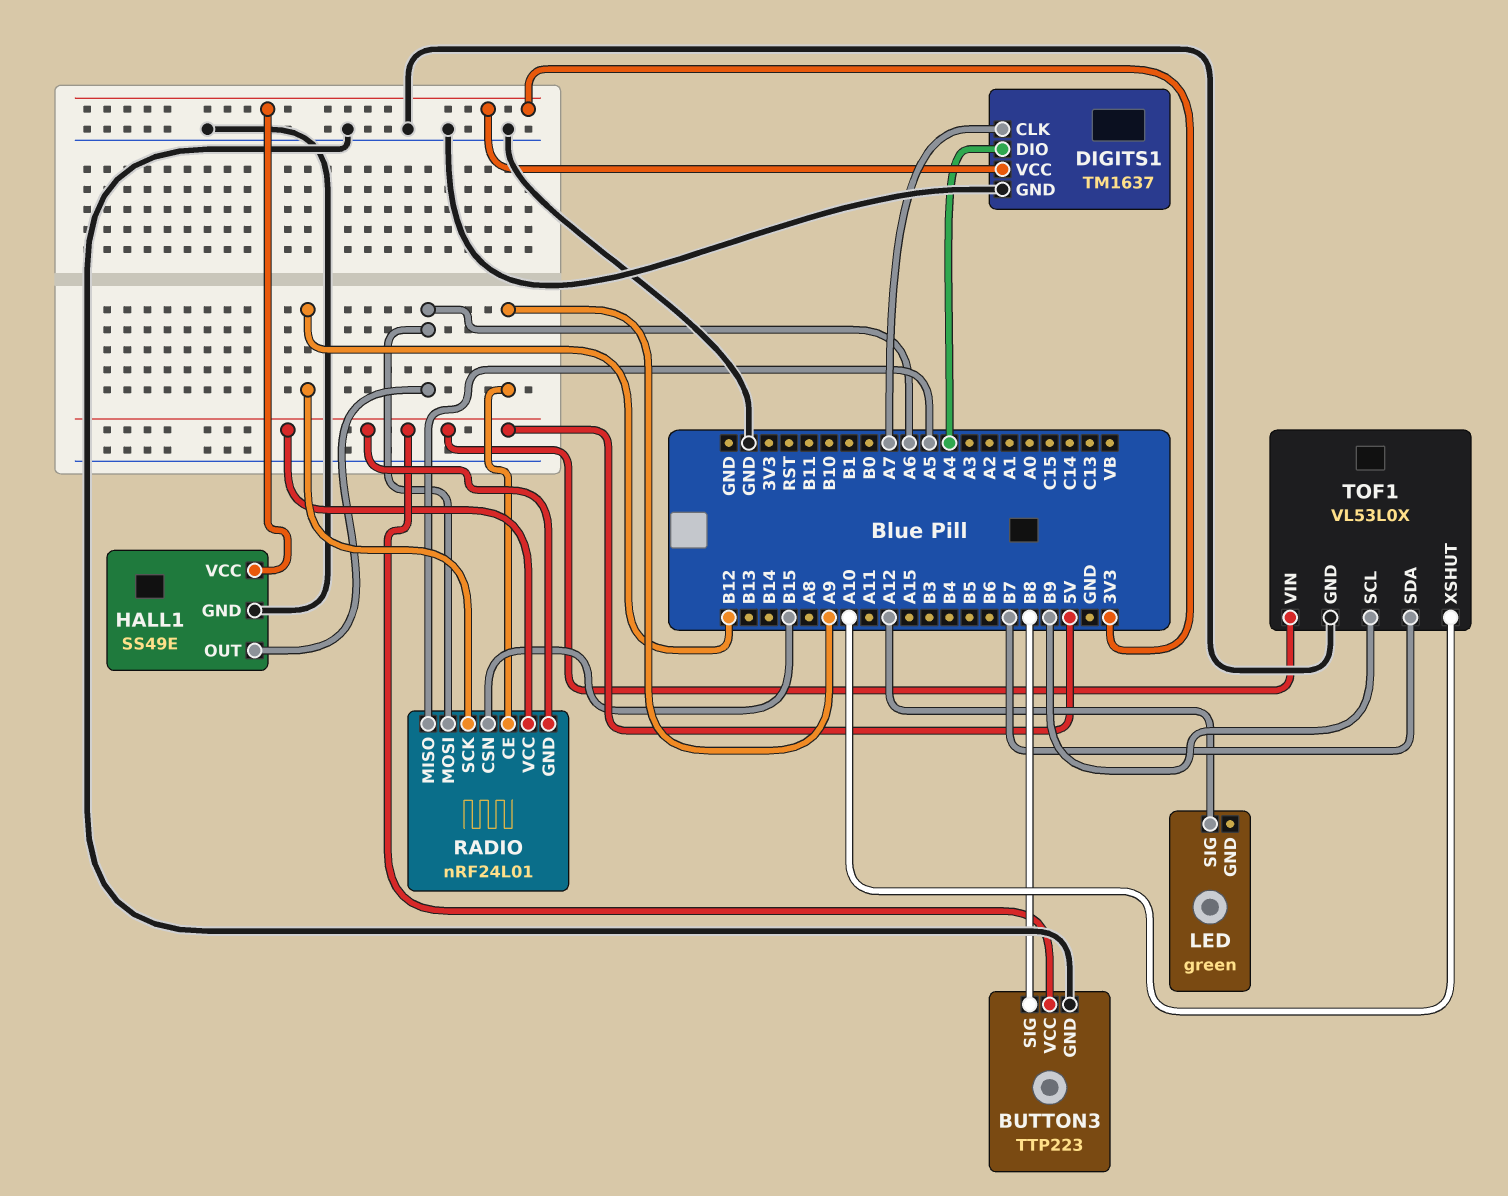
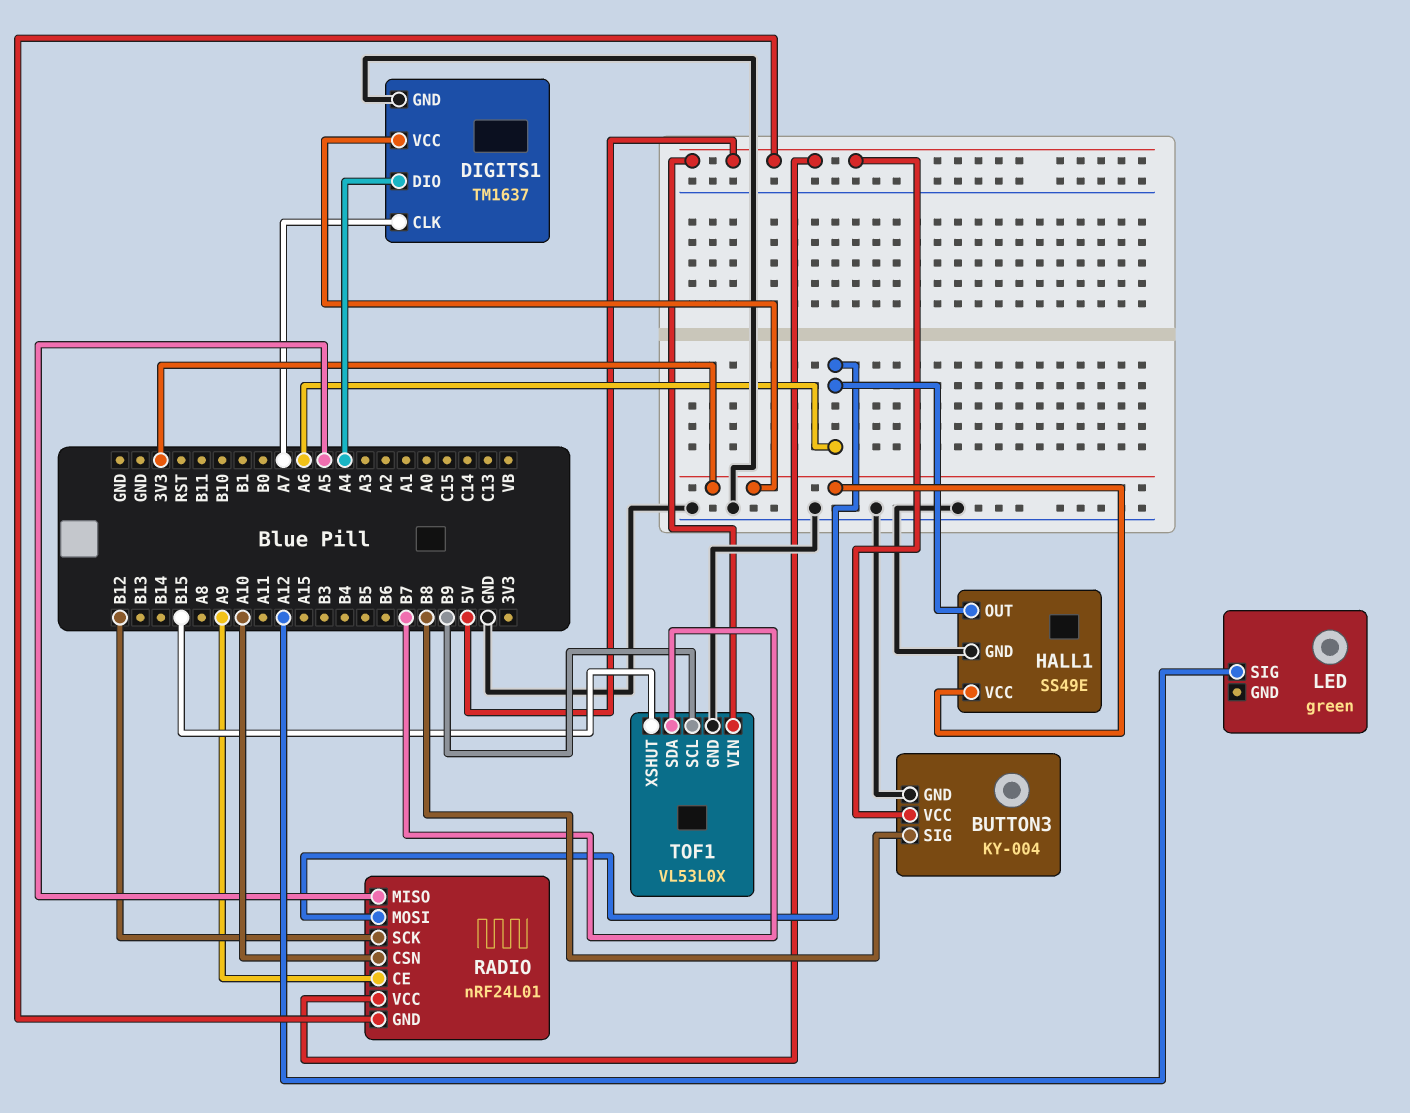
BUTTON3: TTP223 -> KY-004
RADIO pin CSN: B15 -> A10
TOF1 pin XSHUT: A10 -> B15

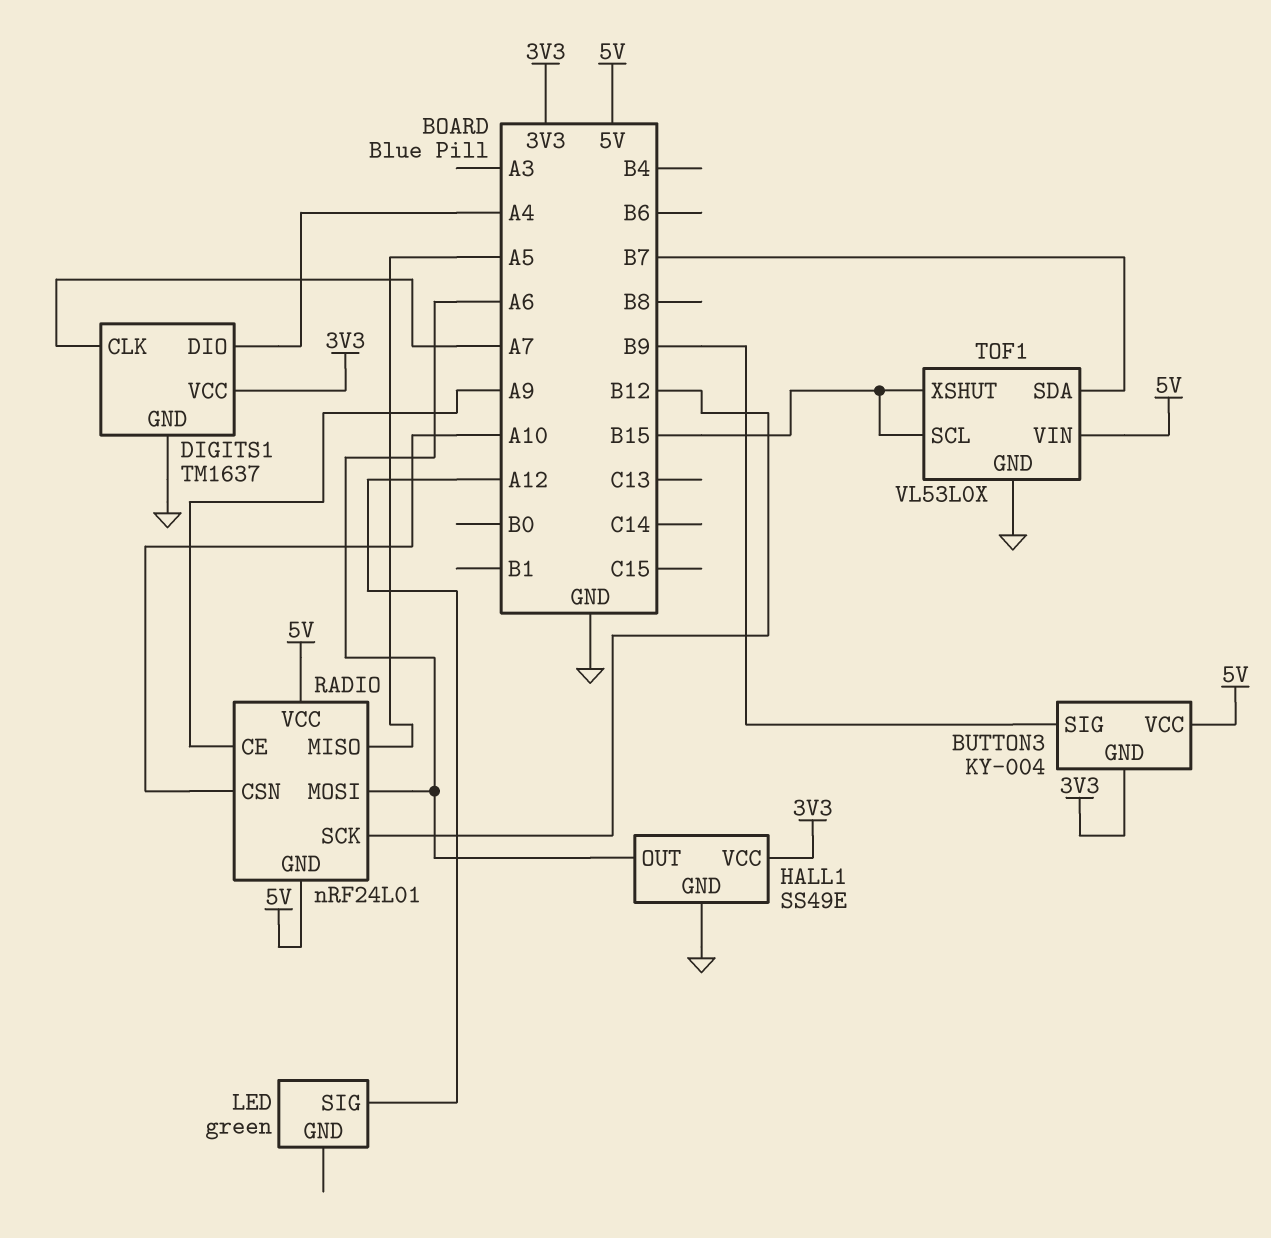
BUTTON3 pin GND: GND -> 3V3
BUTTON3 pin SIG: B8 -> B9
TOF1 pin SCL: B9 -> B15

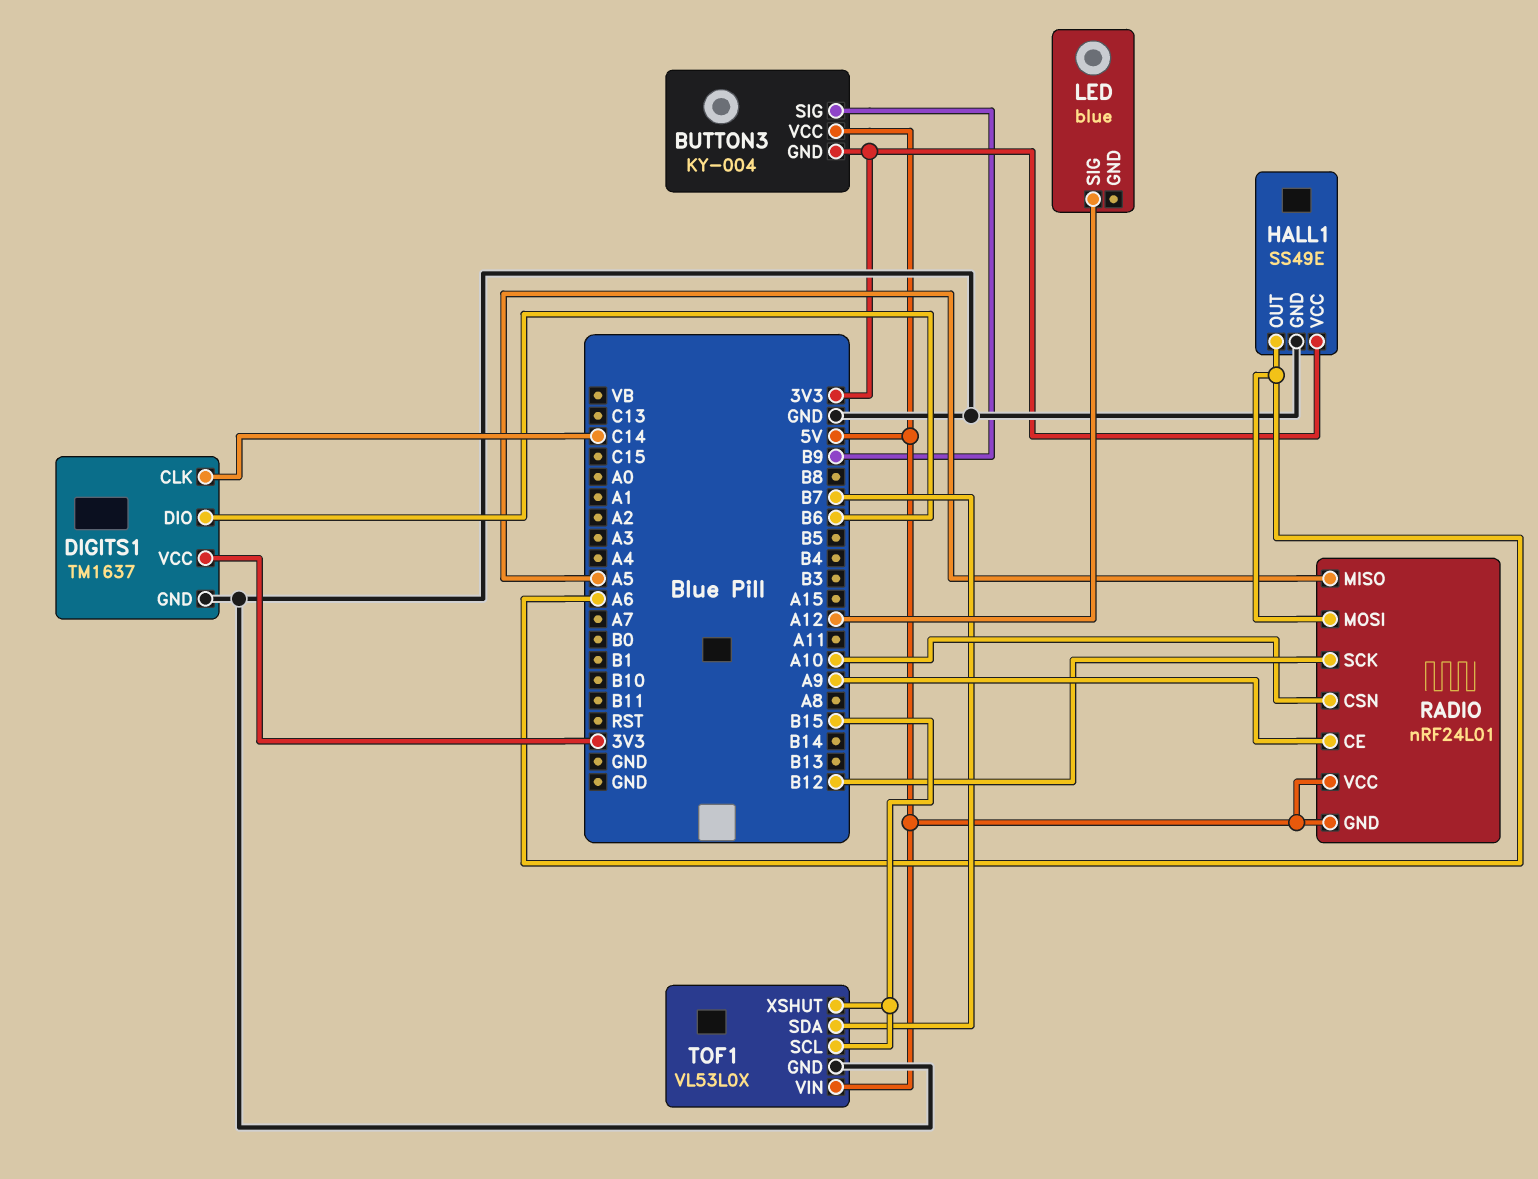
DIGITS1 pin CLK: A7 -> C14
DIGITS1 pin DIO: A4 -> B6
LED: green -> blue

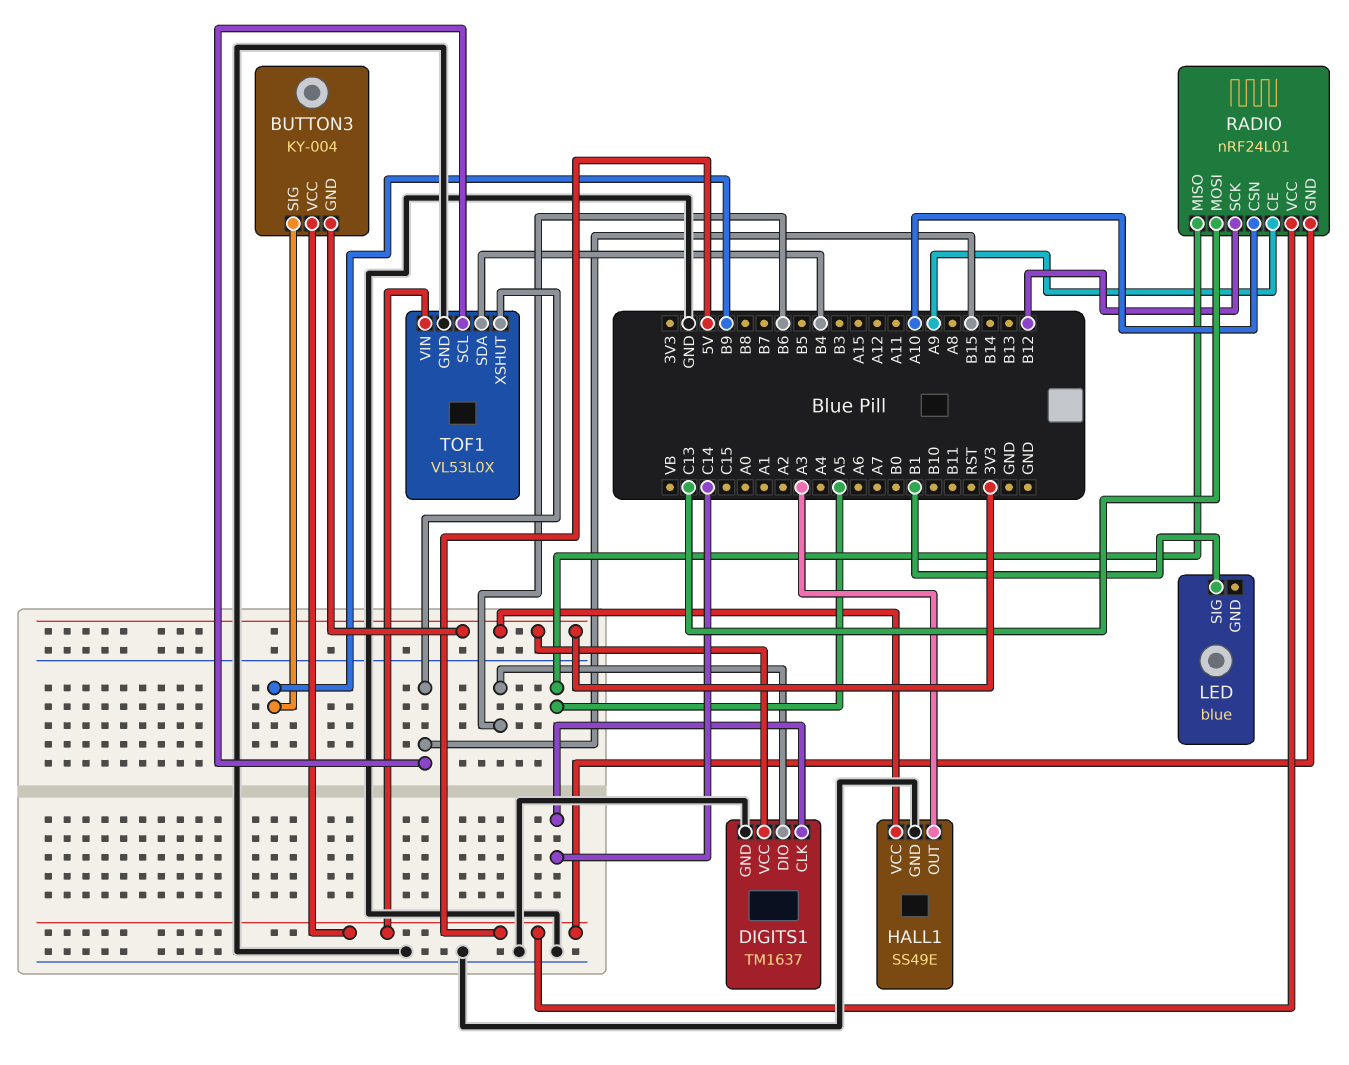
HALL1 pin OUT: A6 -> A3
LED pin SIG: A12 -> B1
RADIO pin MOSI: A6 -> C13
TOF1 pin SDA: B7 -> B4

